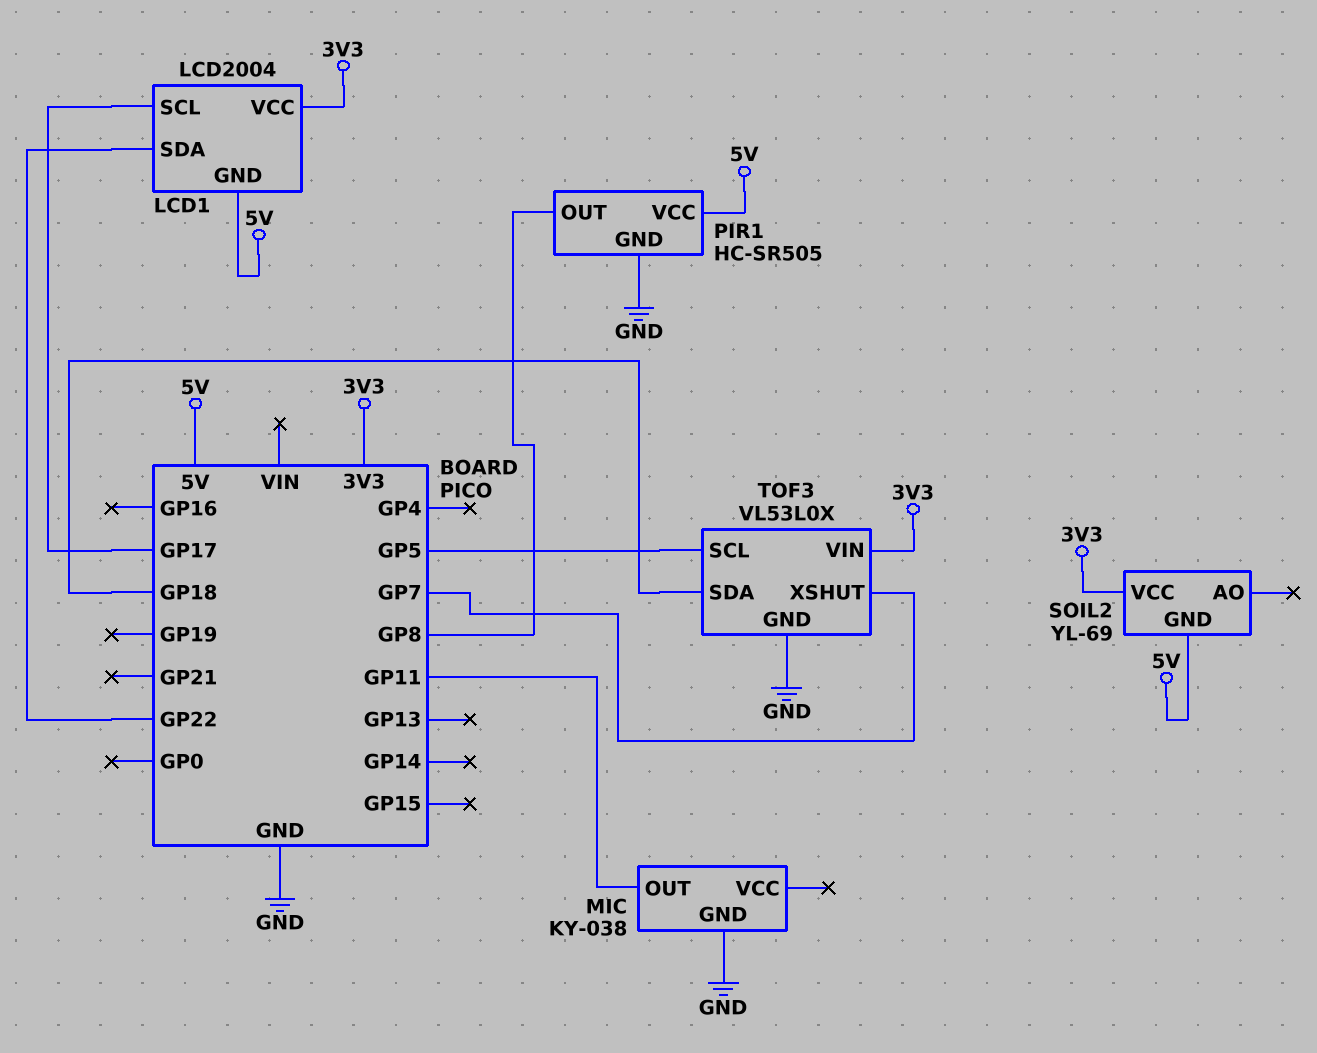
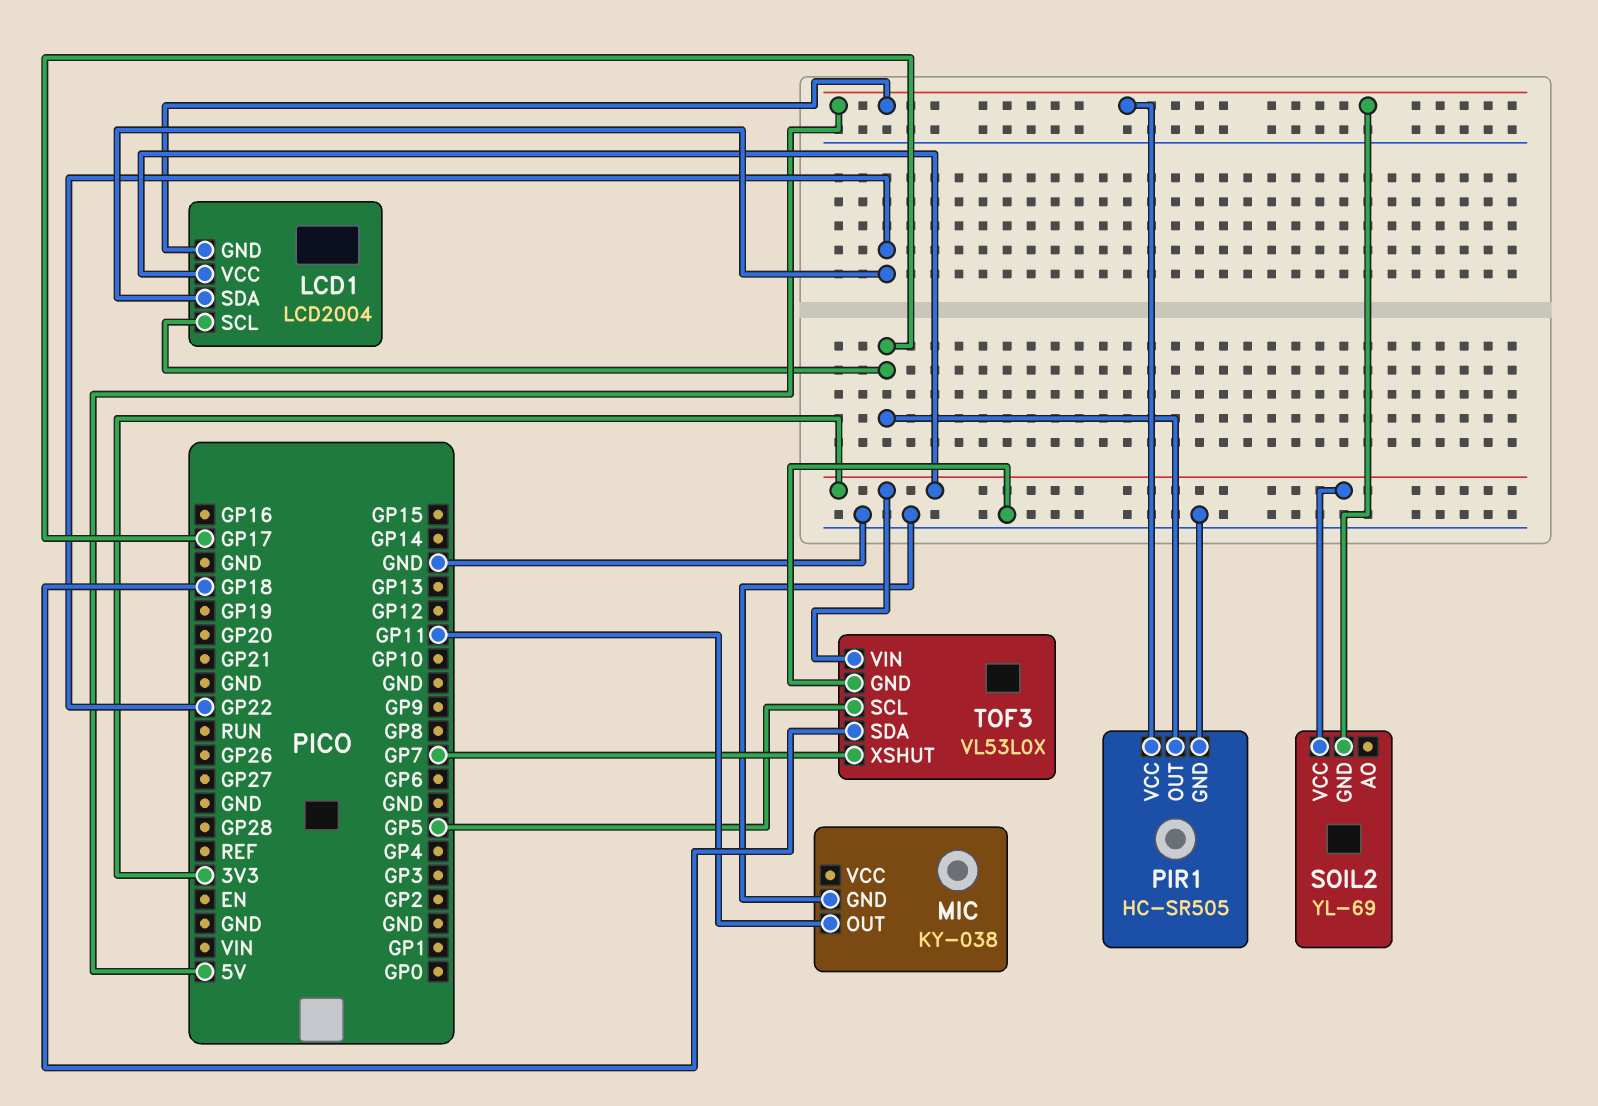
PIR1 pin OUT: GP8 -> GP17

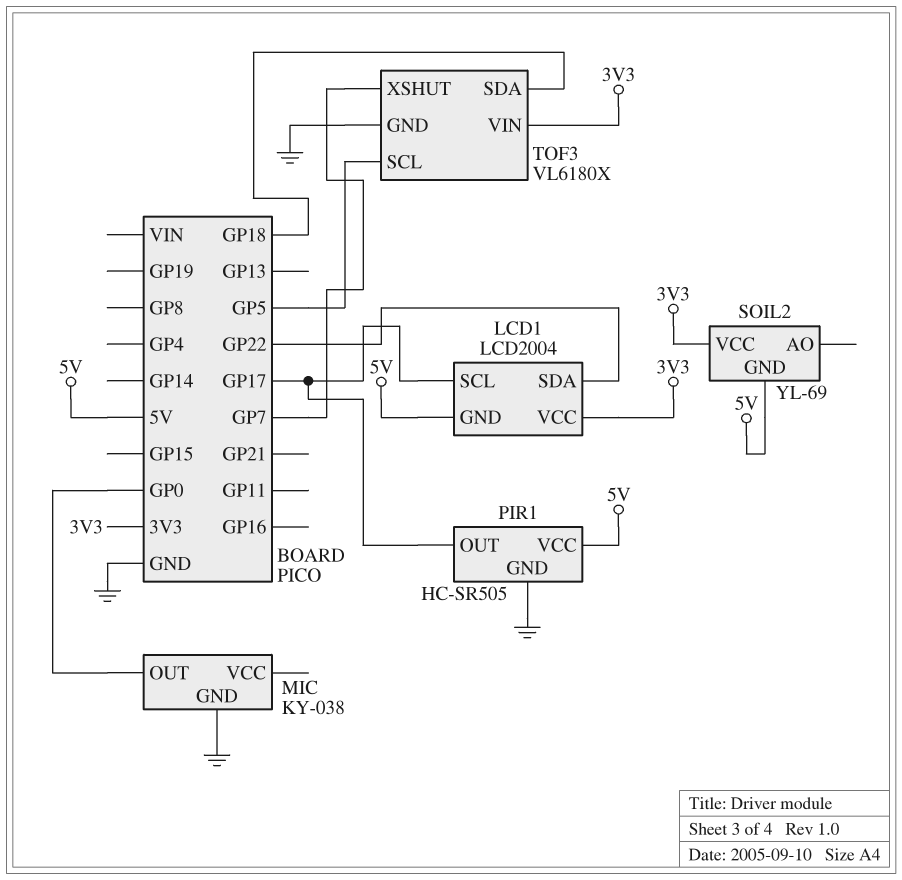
MIC pin OUT: GP11 -> GP0
TOF3: VL53L0X -> VL6180X

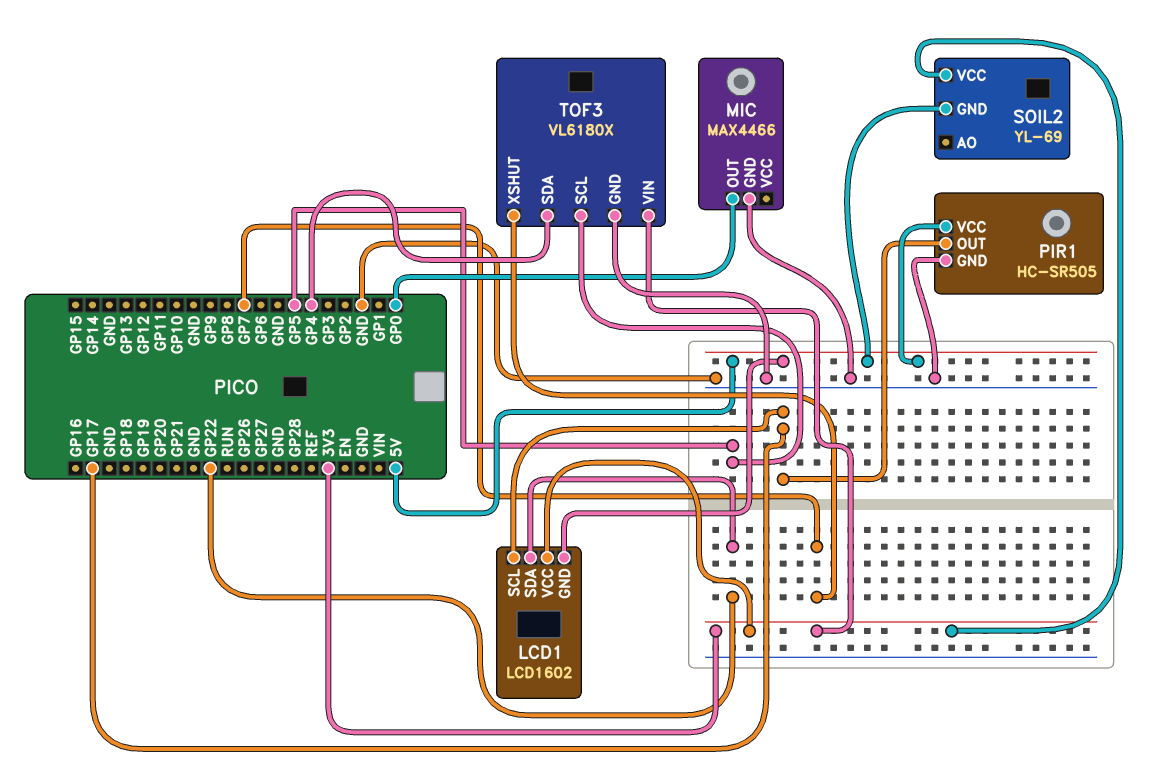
LCD1: LCD2004 -> LCD1602
MIC: KY-038 -> MAX4466
TOF3 pin SDA: GP18 -> GP4

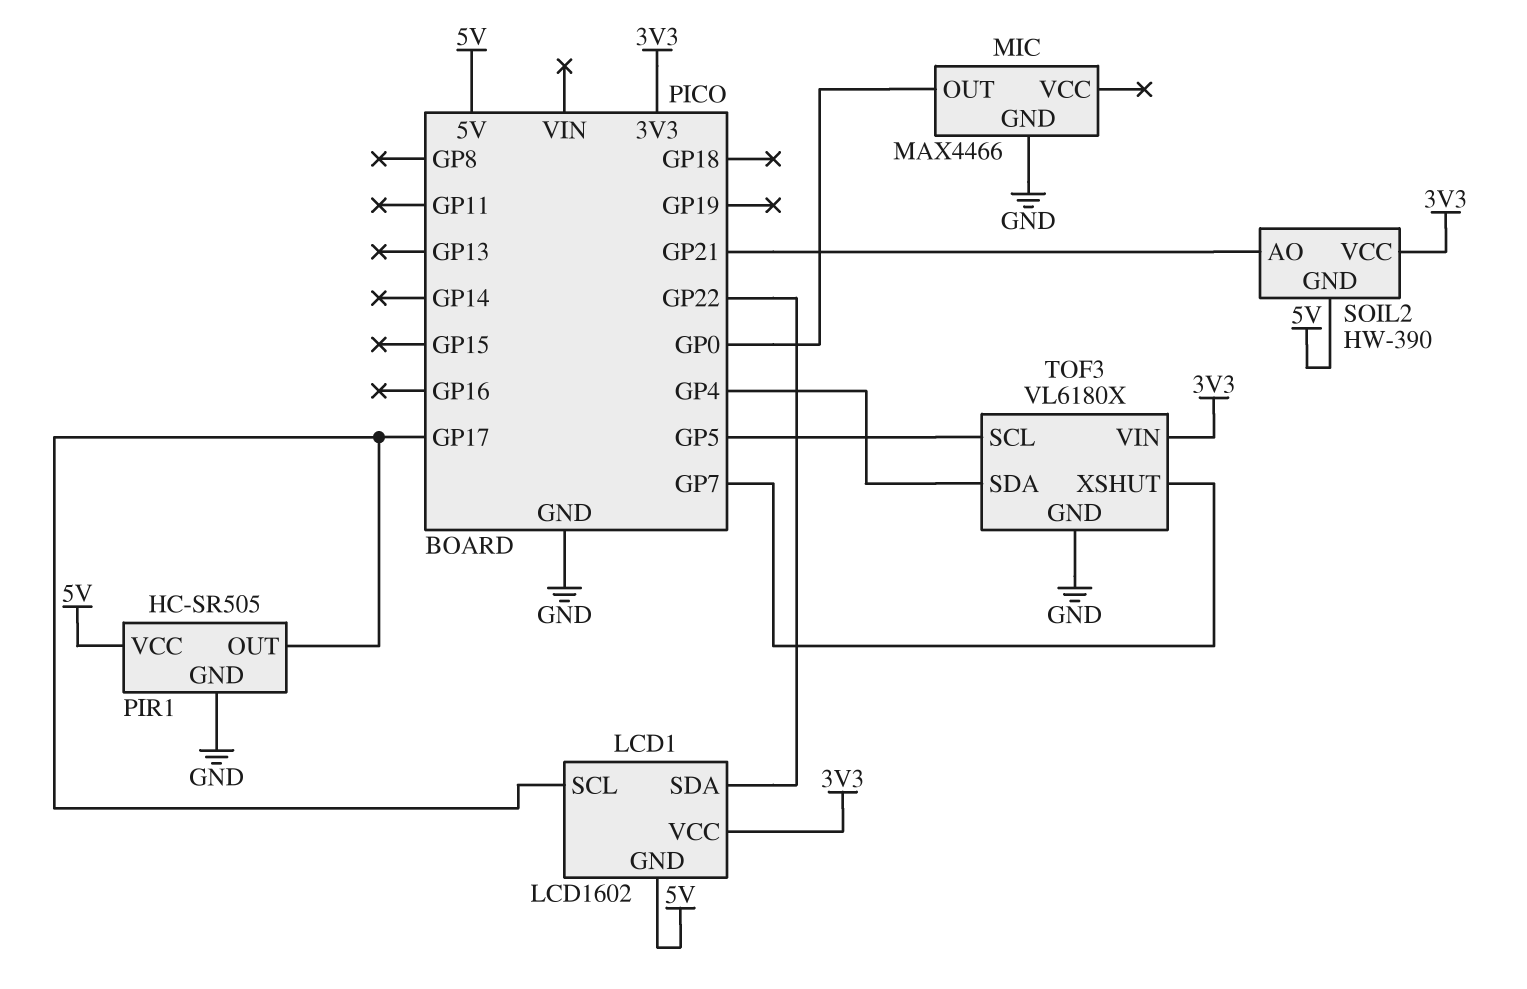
SOIL2: YL-69 -> HW-390
SOIL2 pin AO: none -> GP21

